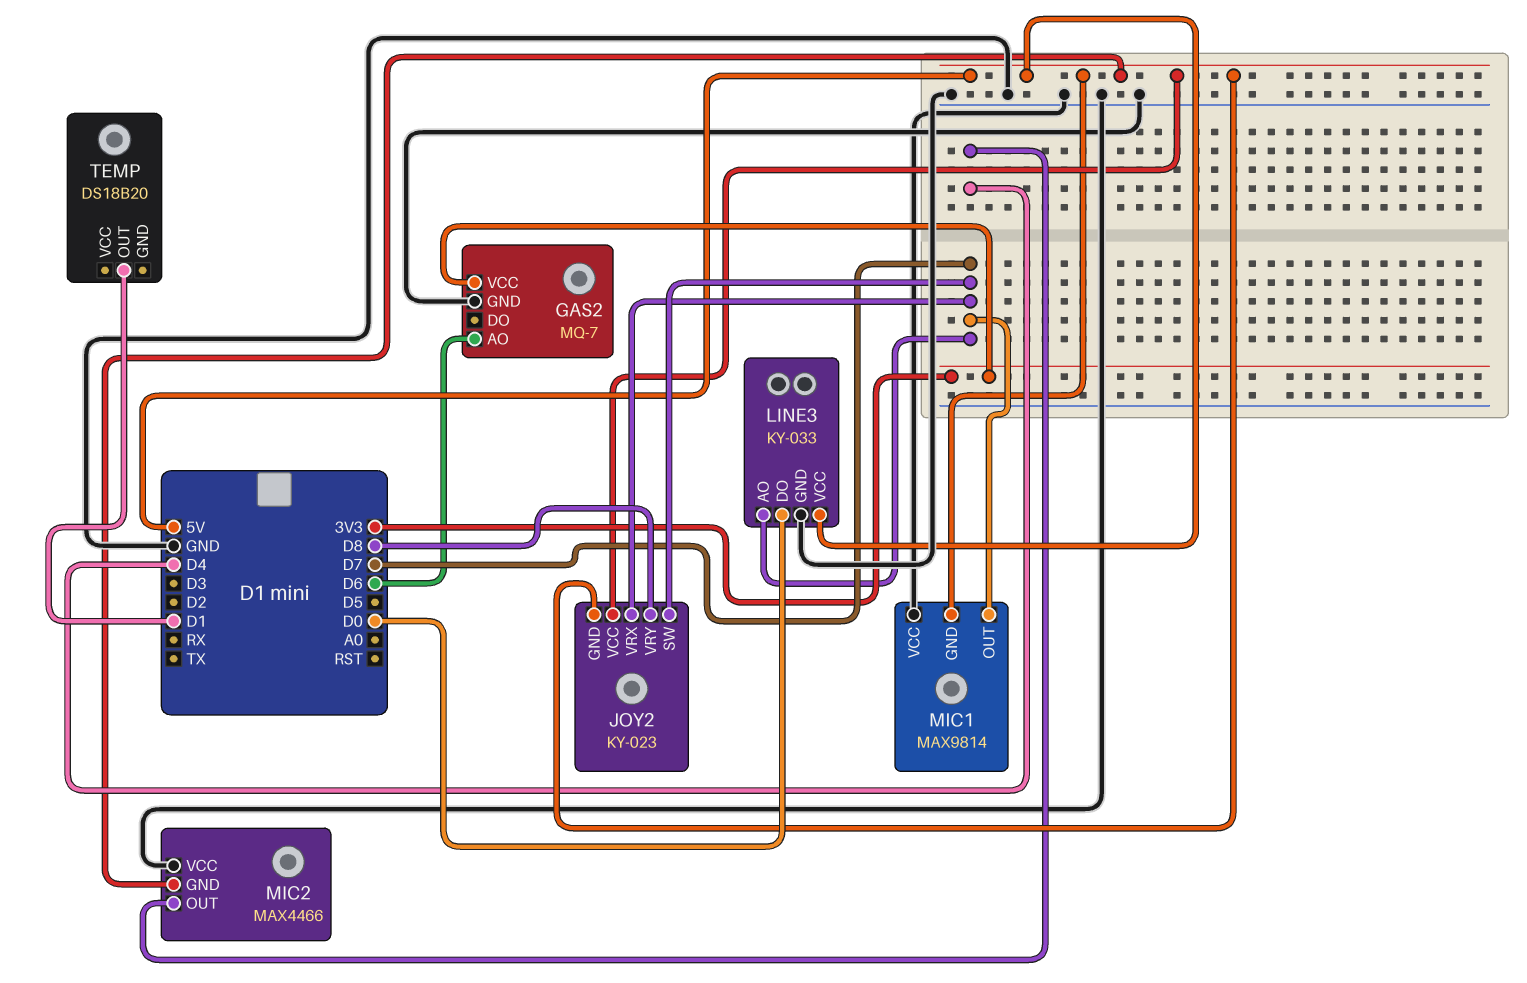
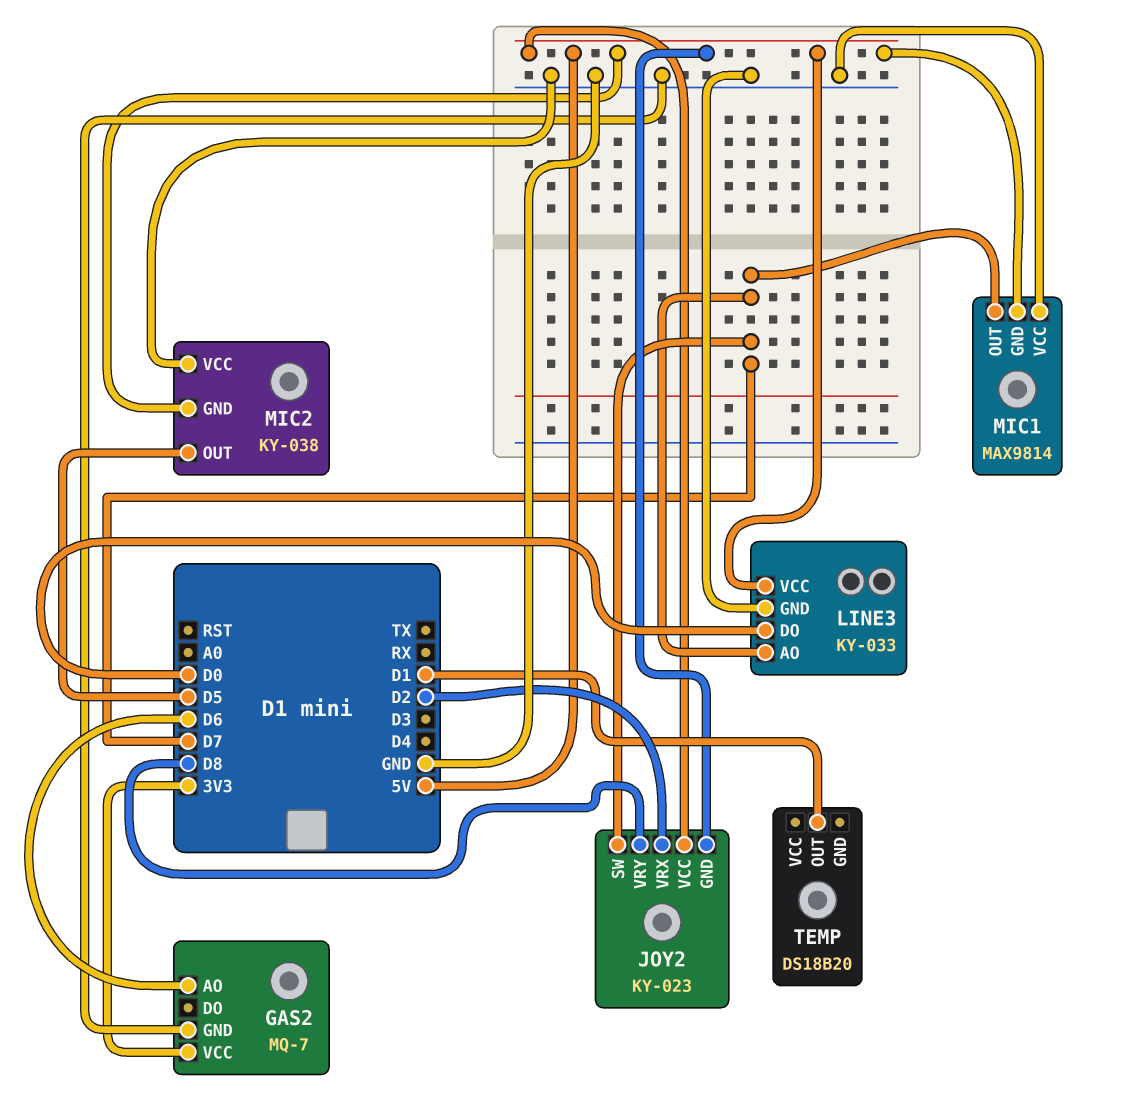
JOY2 pin VRX: D7 -> D2
MIC2: MAX4466 -> KY-038
MIC2 pin OUT: D4 -> D5

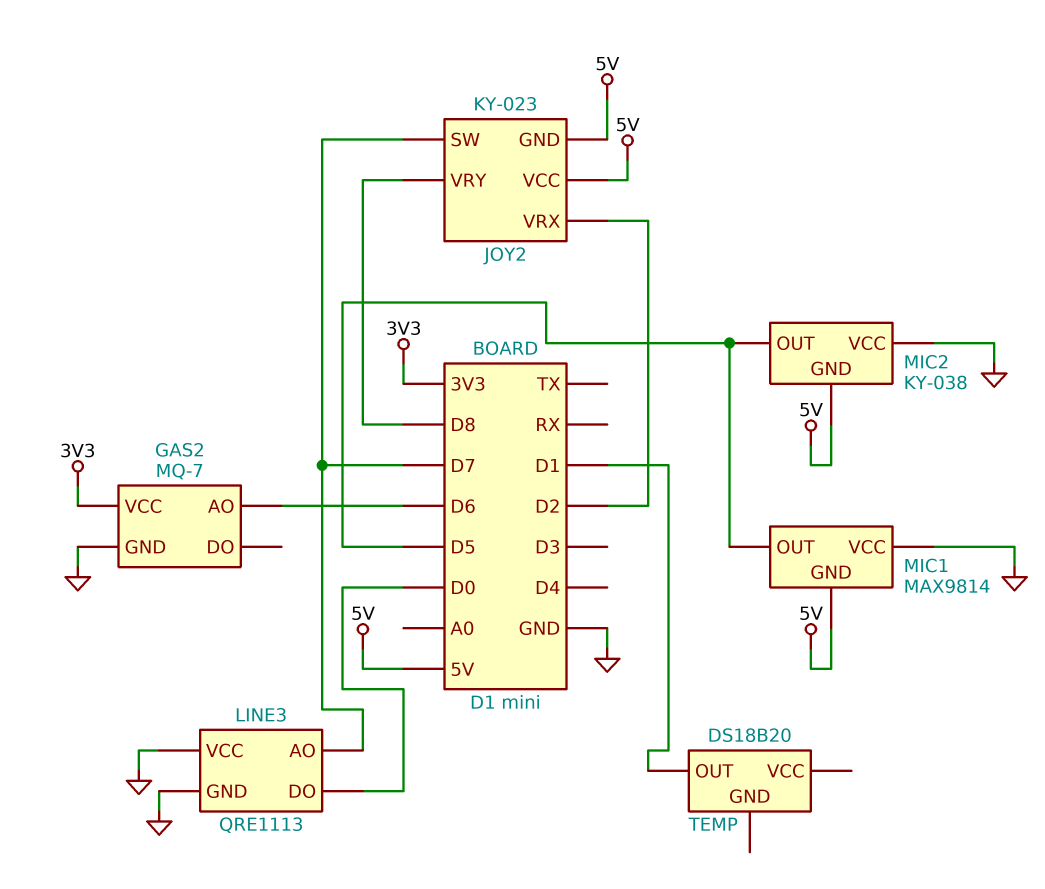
LINE3: KY-033 -> QRE1113
LINE3 pin VCC: 5V -> GND
MIC1 pin OUT: D7 -> D5

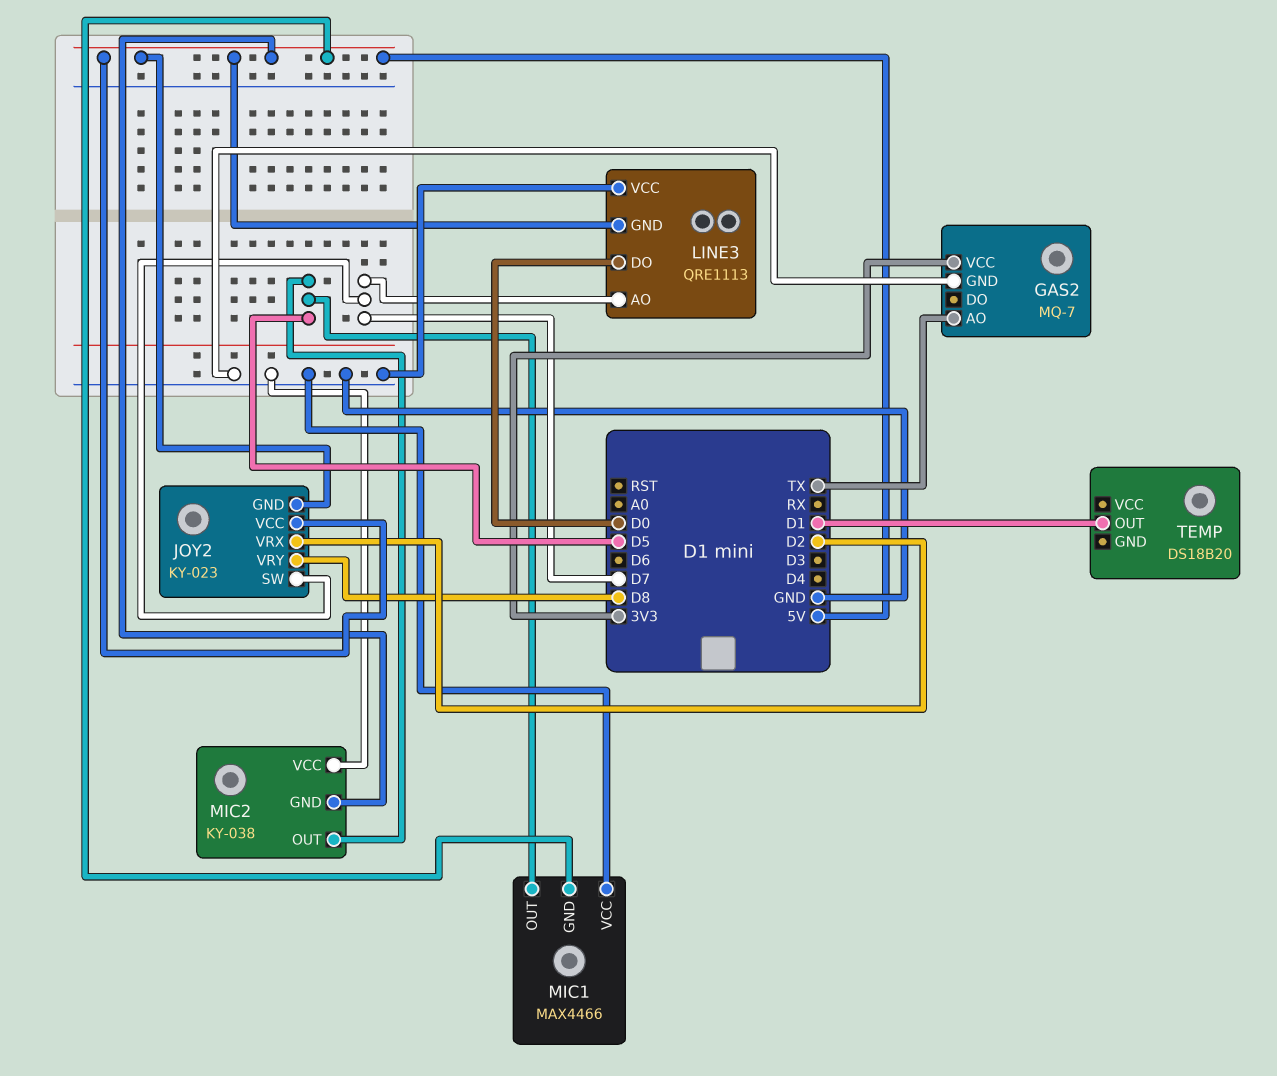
GAS2 pin AO: D6 -> TX
LINE3 pin GND: GND -> 5V
MIC1: MAX9814 -> MAX4466

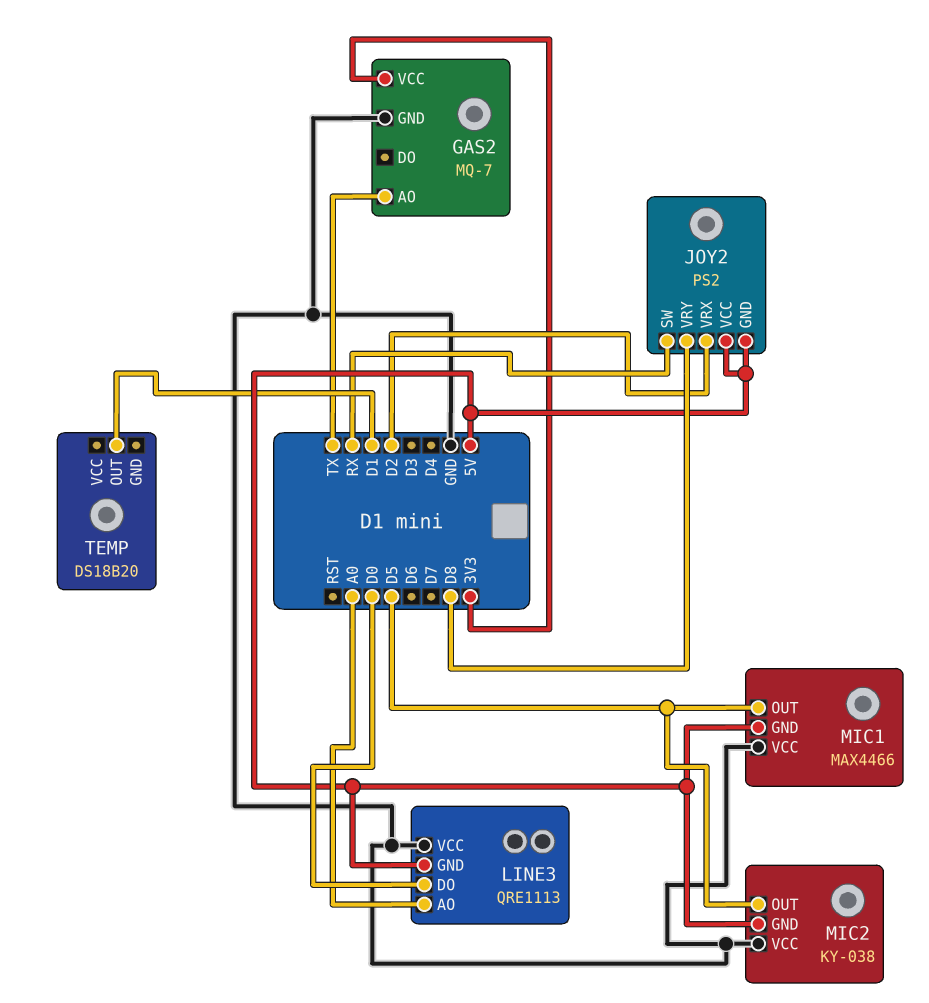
JOY2: KY-023 -> PS2
JOY2 pin SW: D7 -> RX
LINE3 pin AO: D7 -> A0

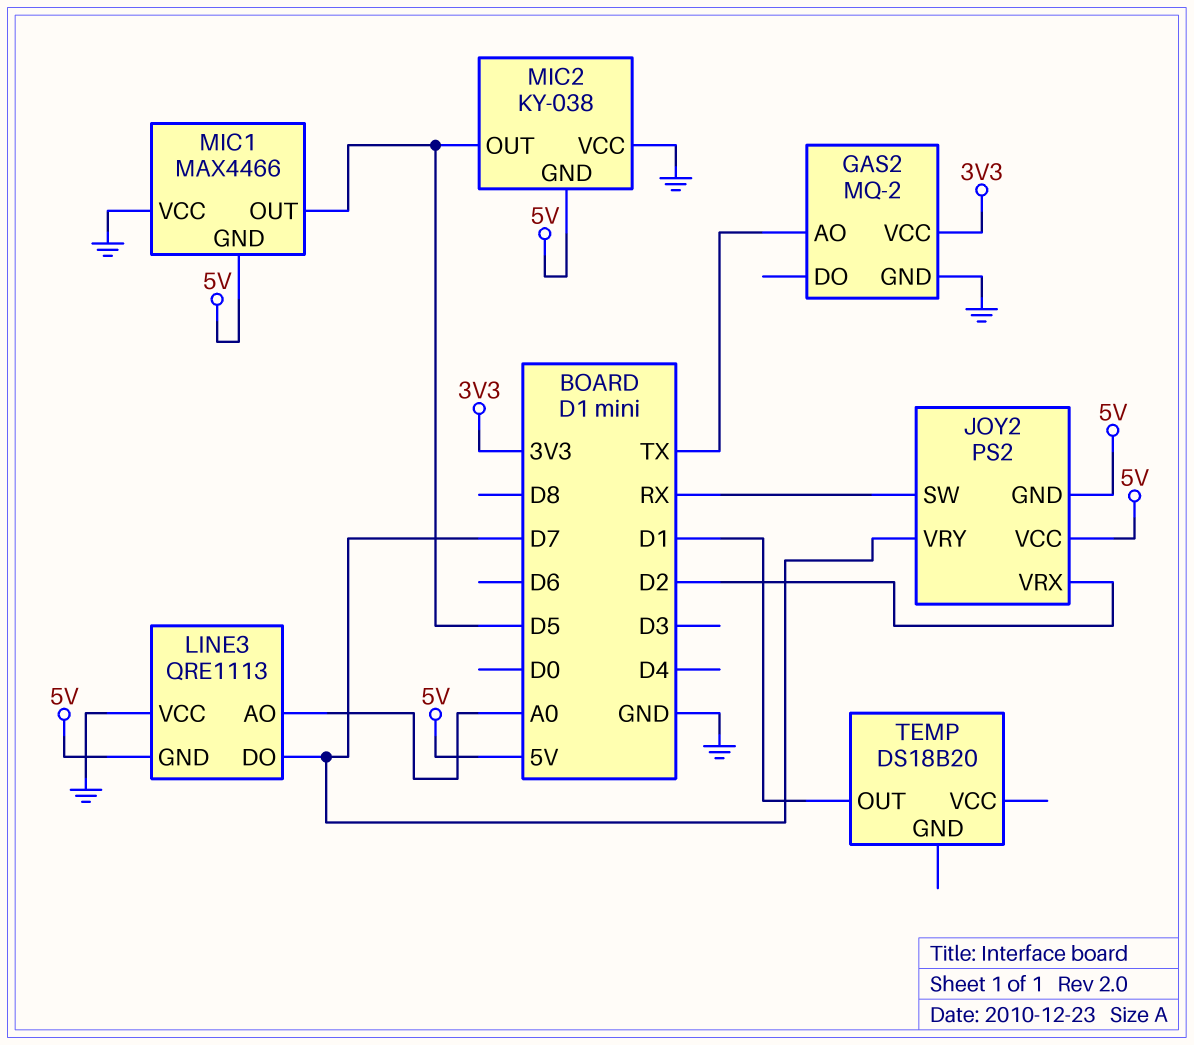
GAS2: MQ-7 -> MQ-2
JOY2 pin VRY: D8 -> D7
LINE3 pin DO: D0 -> D7

